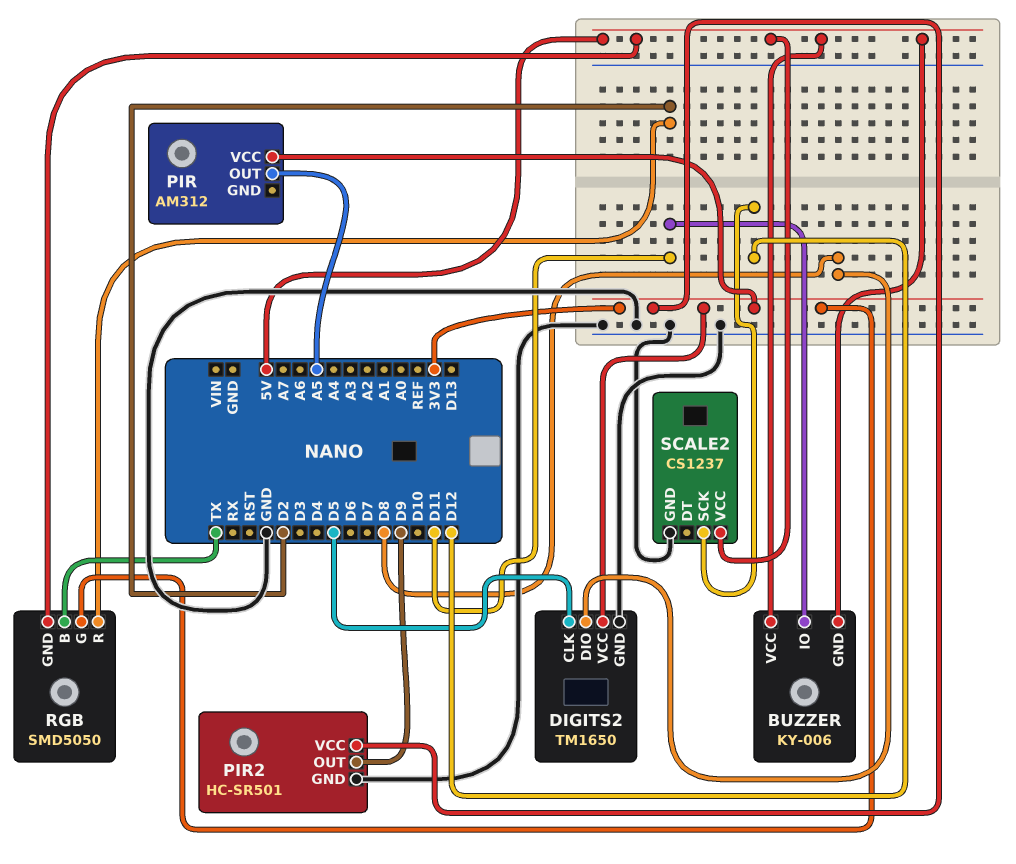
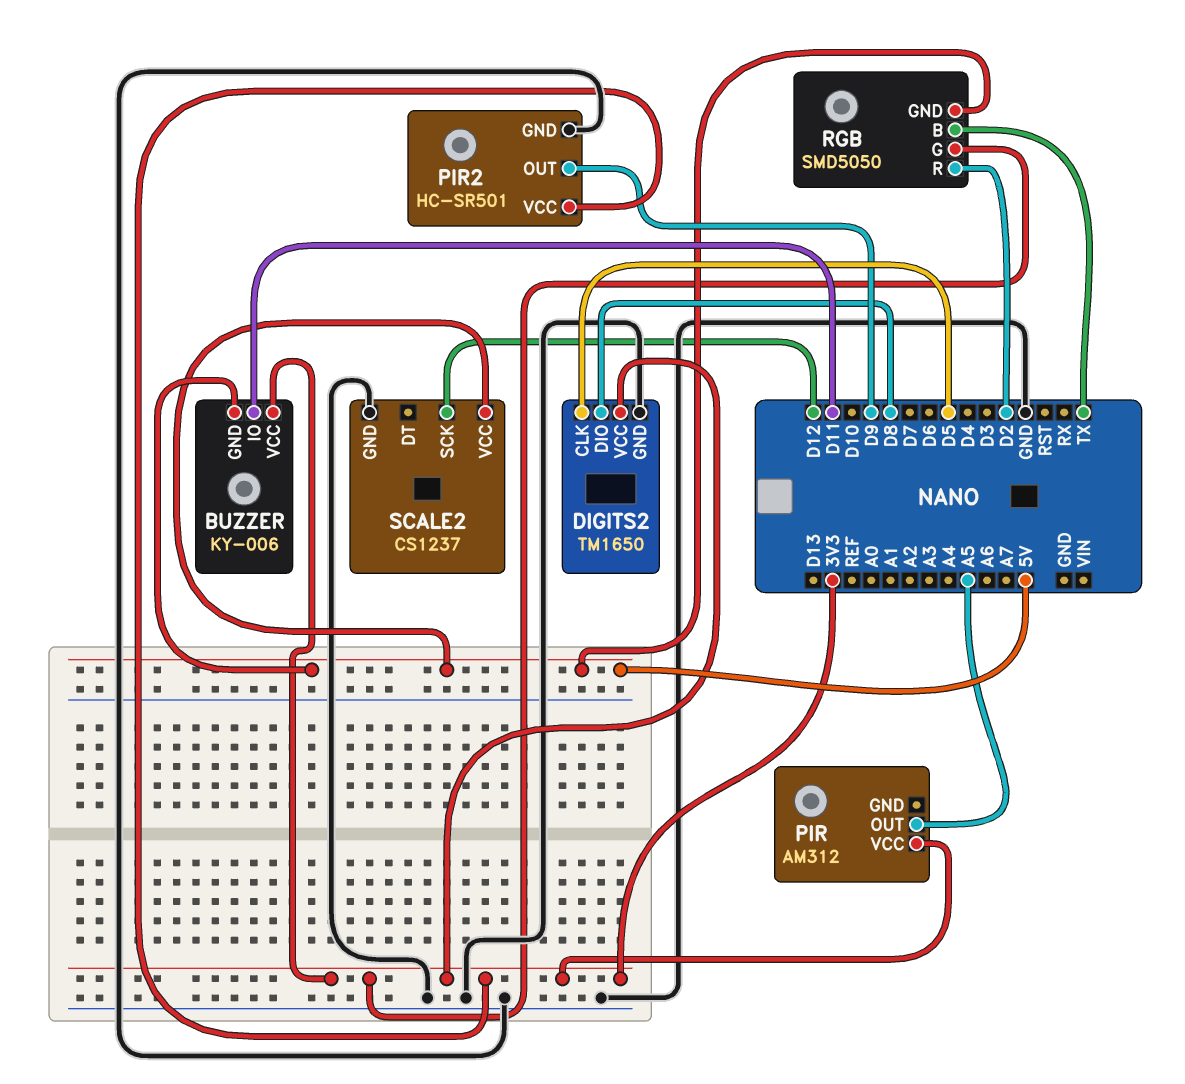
BUZZER pin VCC: 5V -> 3V3

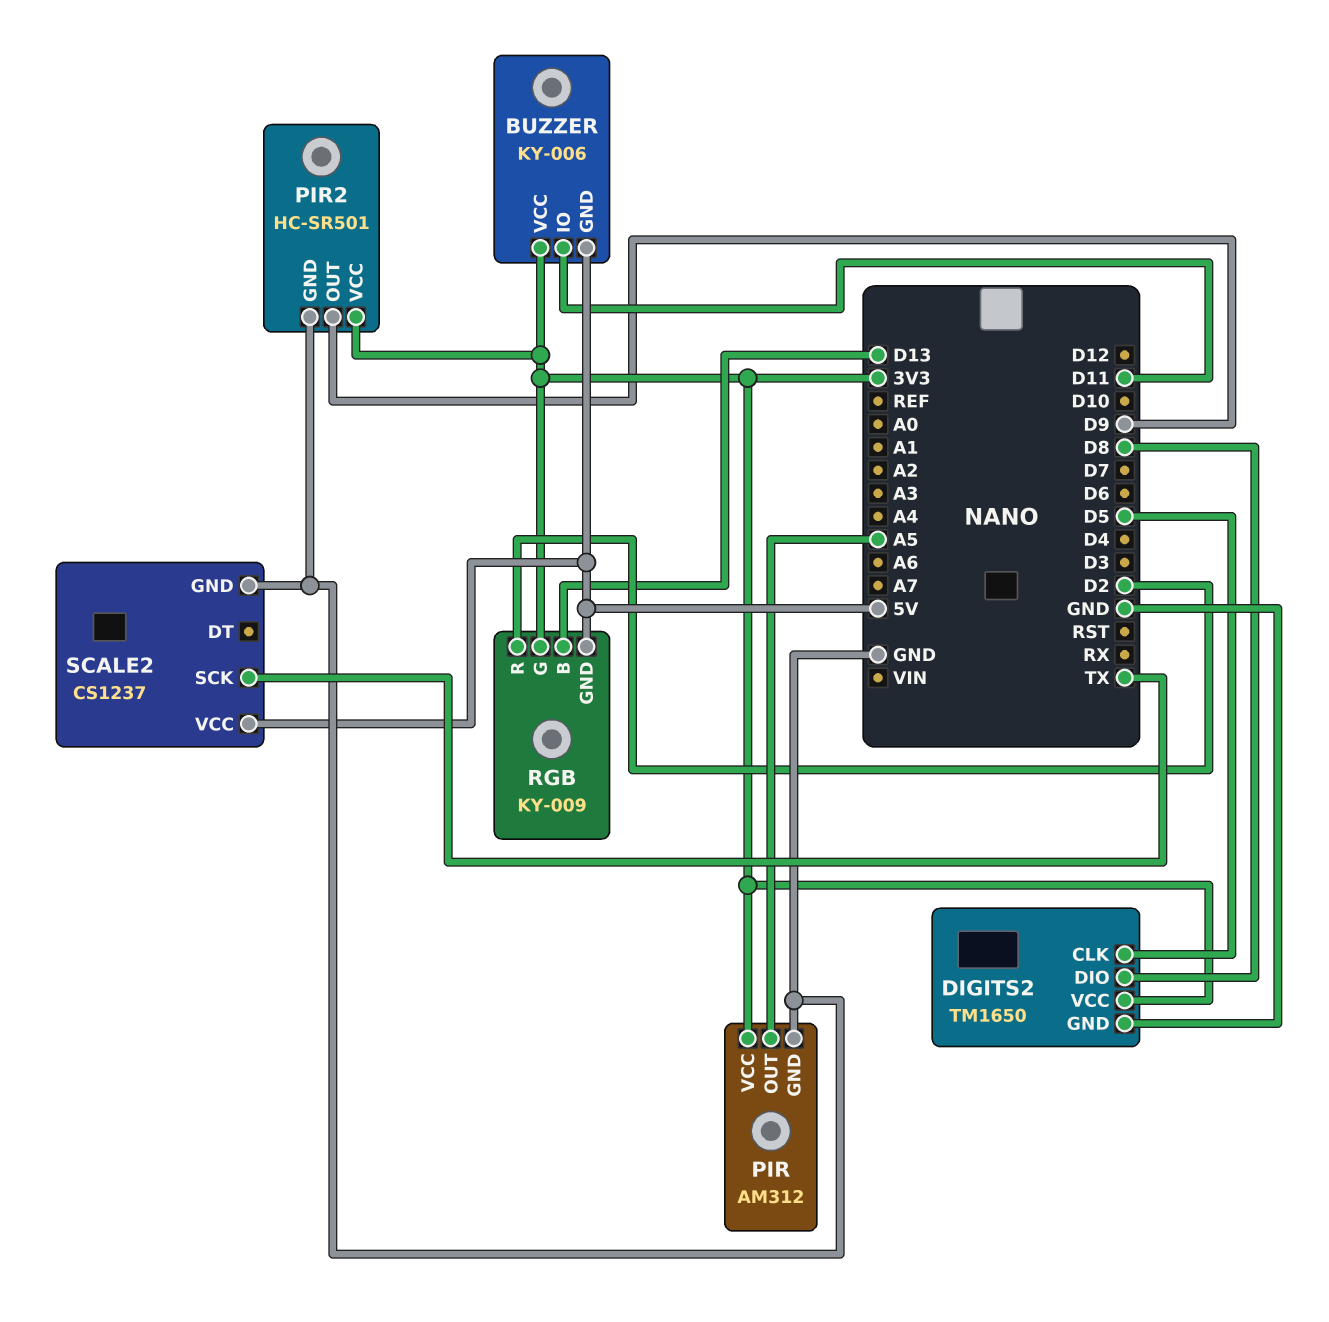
PIR pin GND: none -> GND
RGB: SMD5050 -> KY-009
RGB pin B: TX -> D13
SCALE2 pin SCK: D12 -> TX

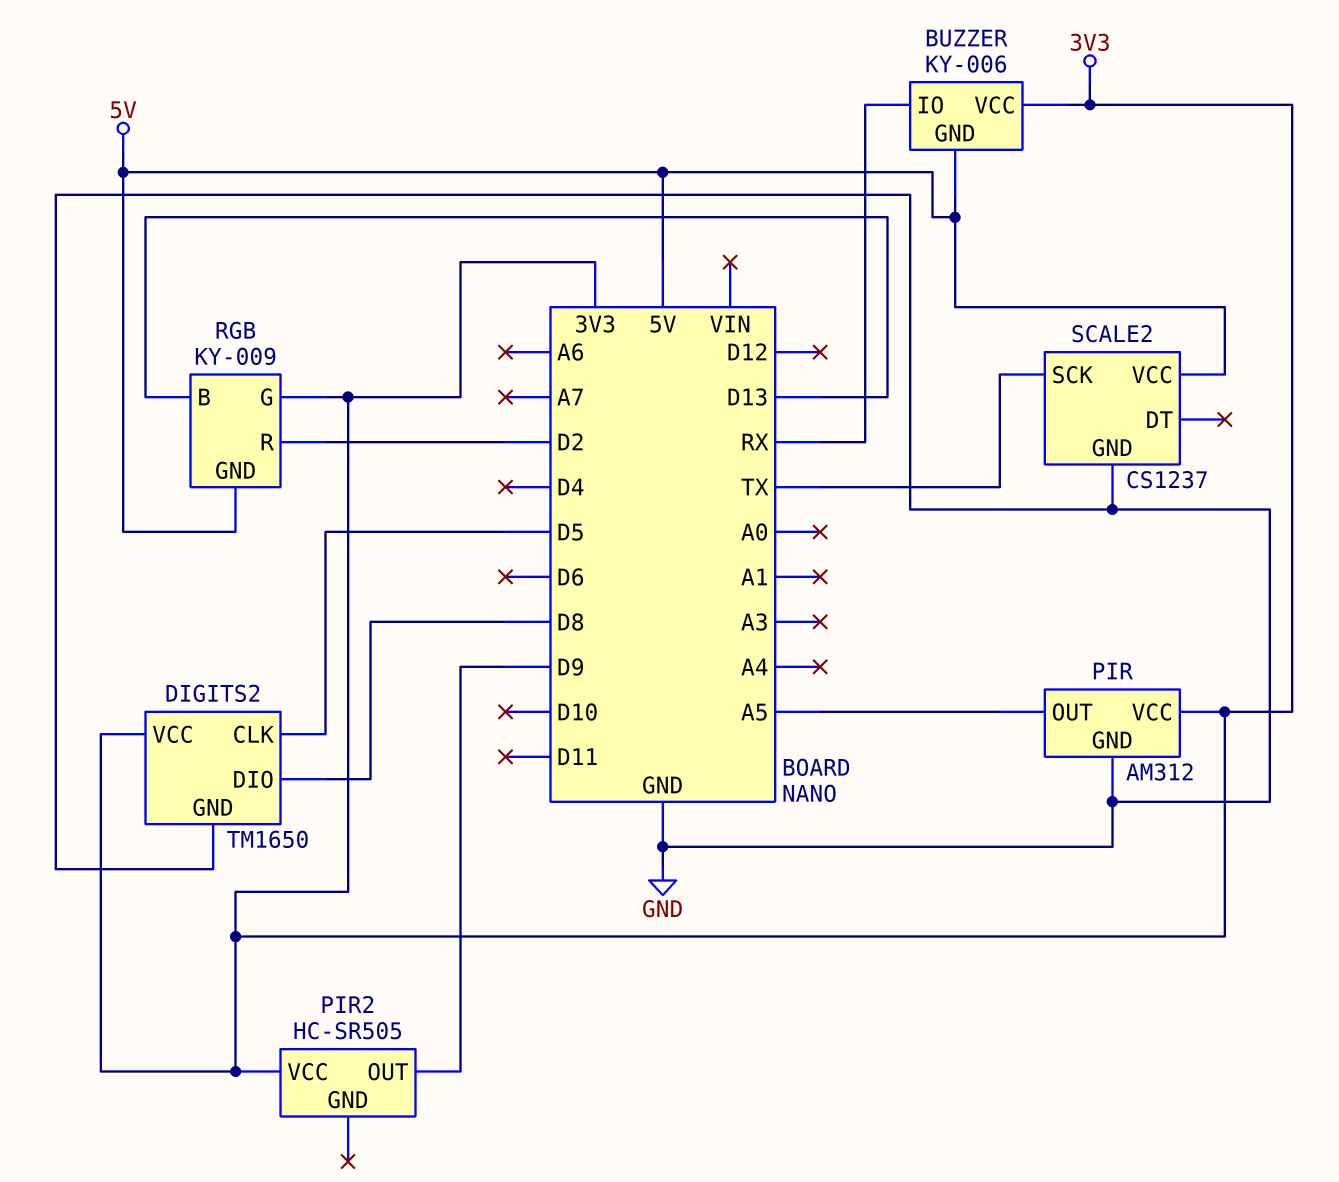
BUZZER pin IO: D11 -> RX
PIR2: HC-SR501 -> HC-SR505
PIR2 pin GND: GND -> none

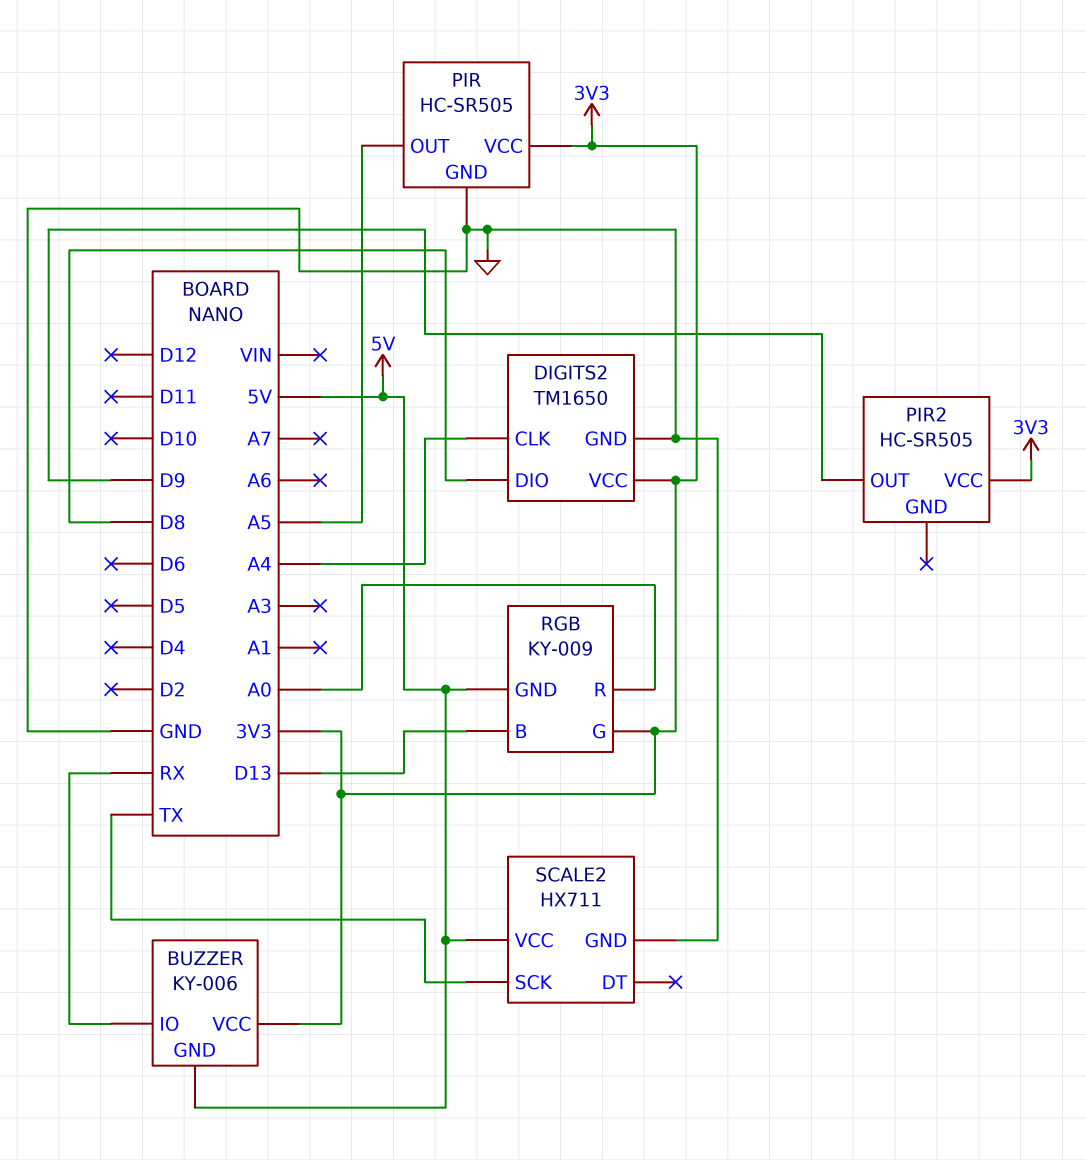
DIGITS2 pin CLK: D5 -> A4
PIR: AM312 -> HC-SR505
RGB pin R: D2 -> A0
SCALE2: CS1237 -> HX711

